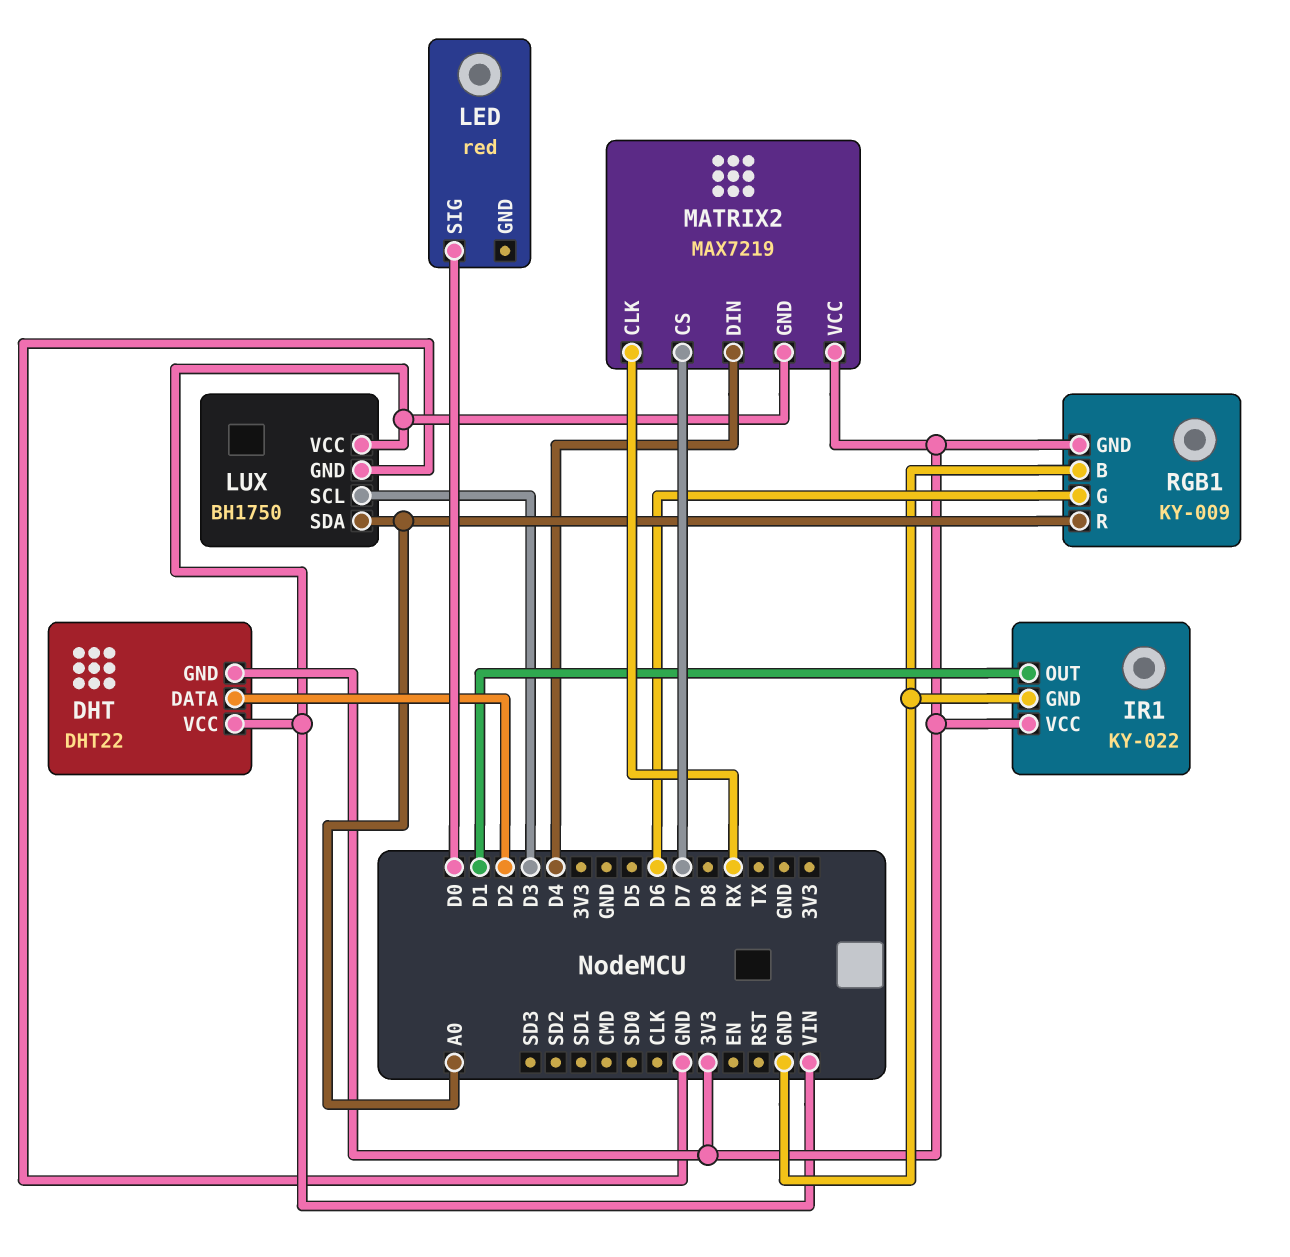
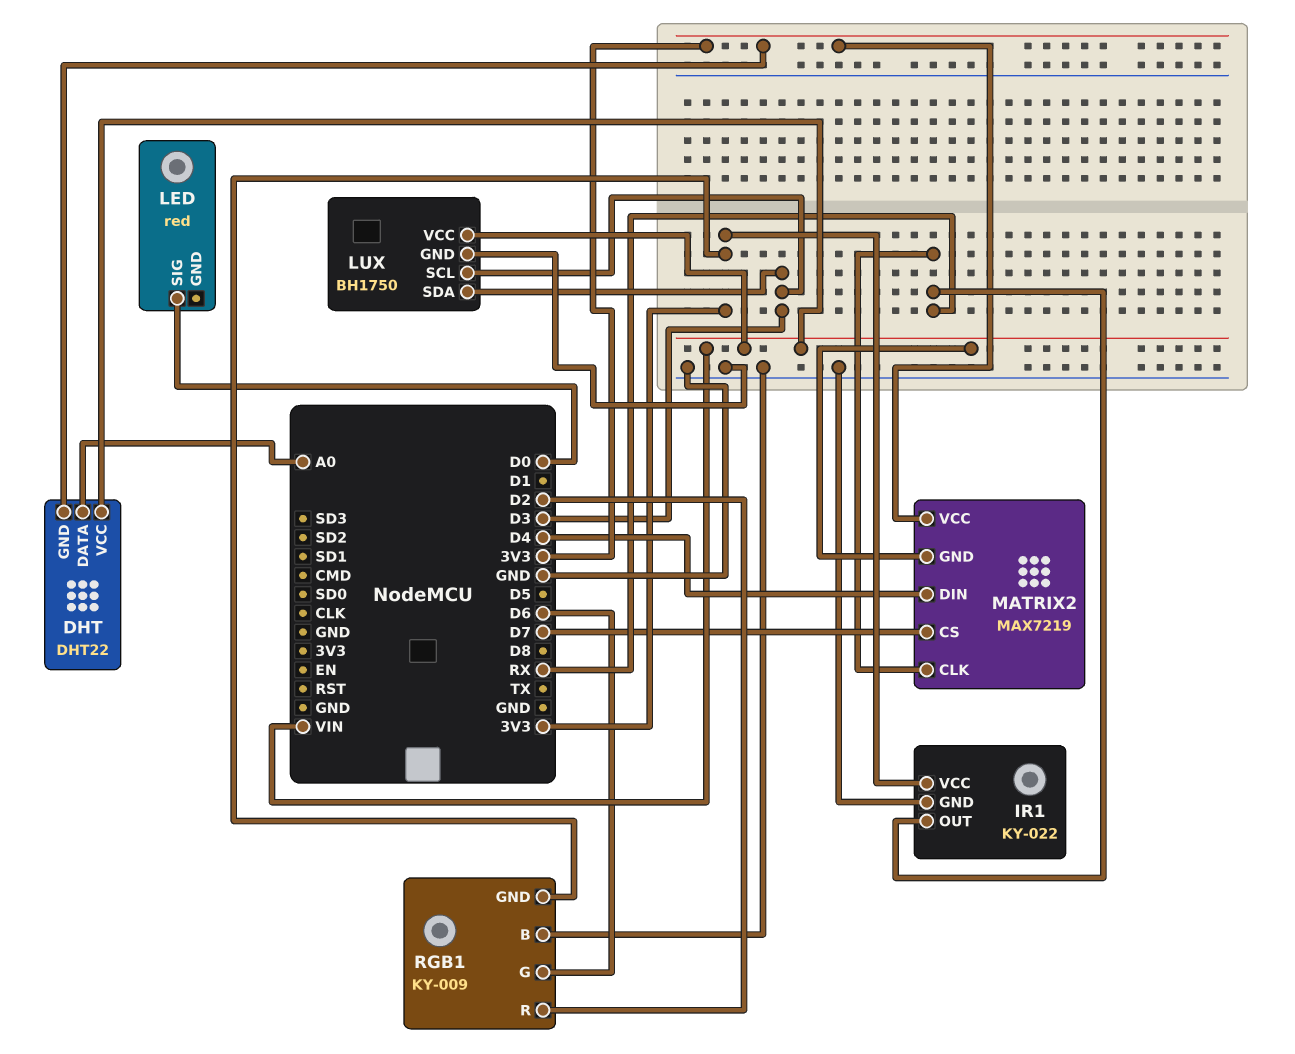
DHT pin DATA: D2 -> A0
IR1 pin OUT: D1 -> RX
LUX pin SDA: A0 -> D3
RGB1 pin R: A0 -> D2

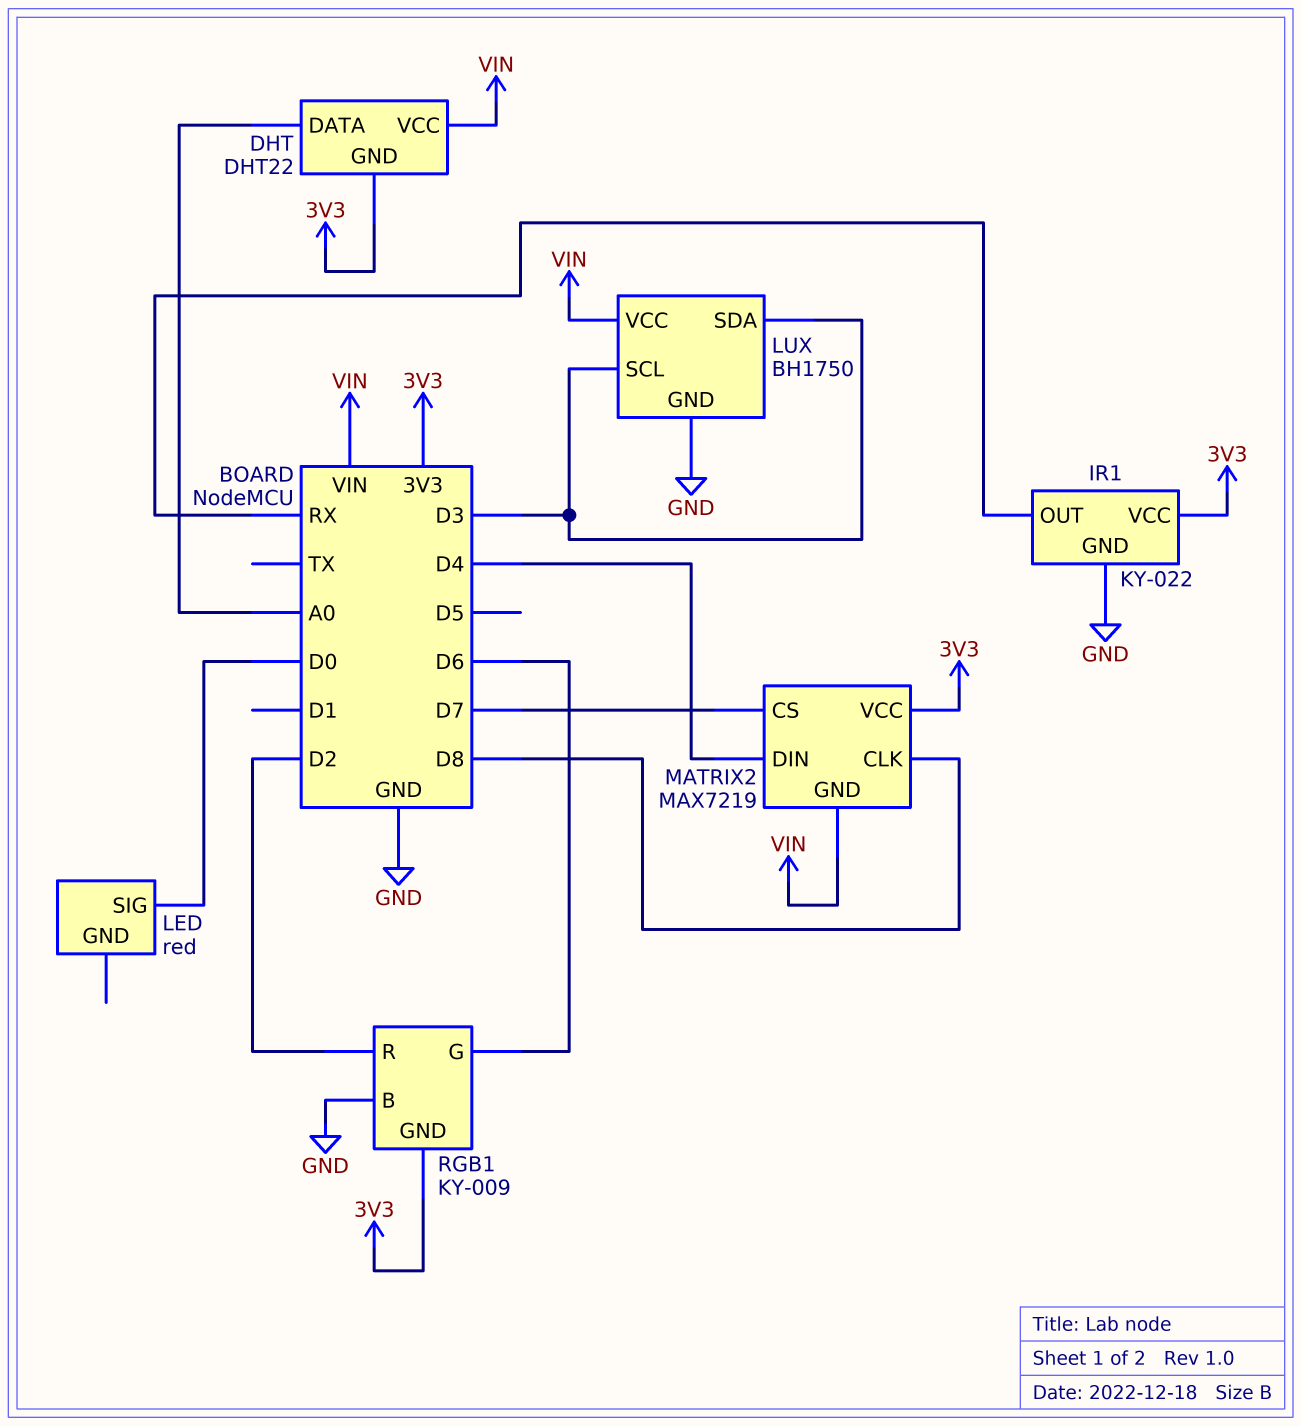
MATRIX2 pin CLK: RX -> D8

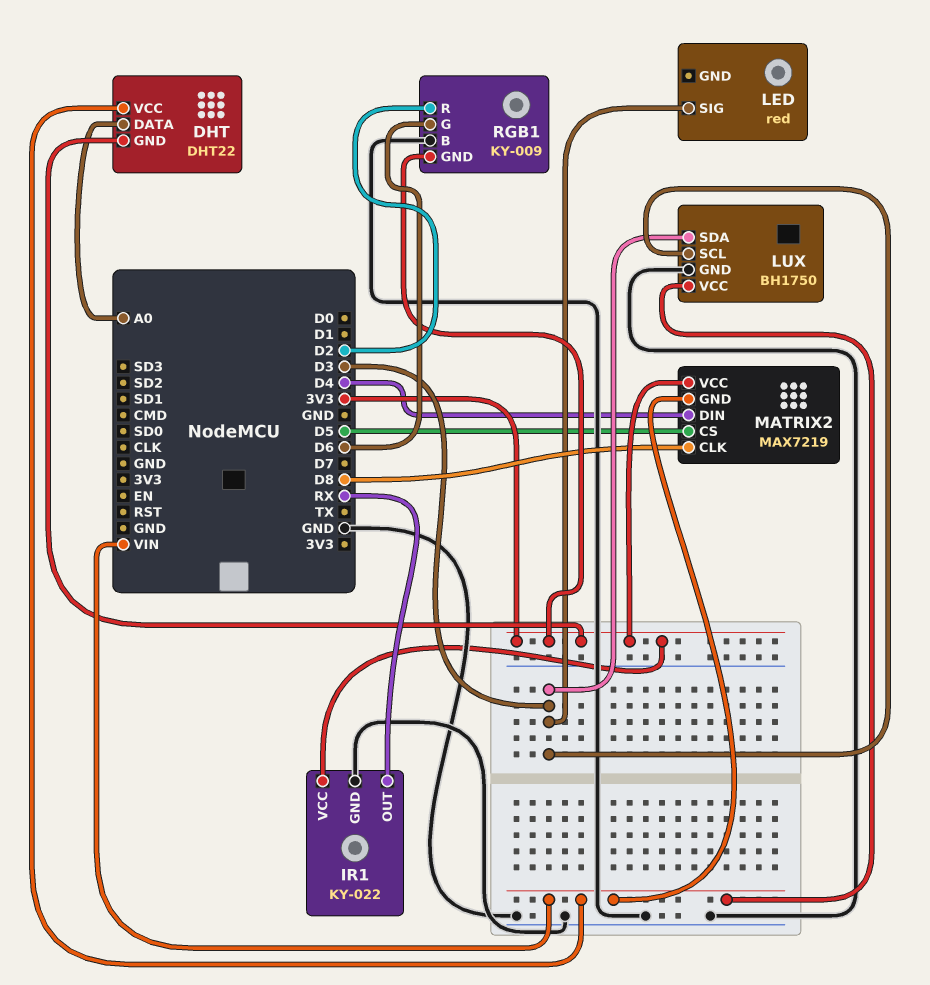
LED pin SIG: D0 -> D3
MATRIX2 pin CS: D7 -> D5

